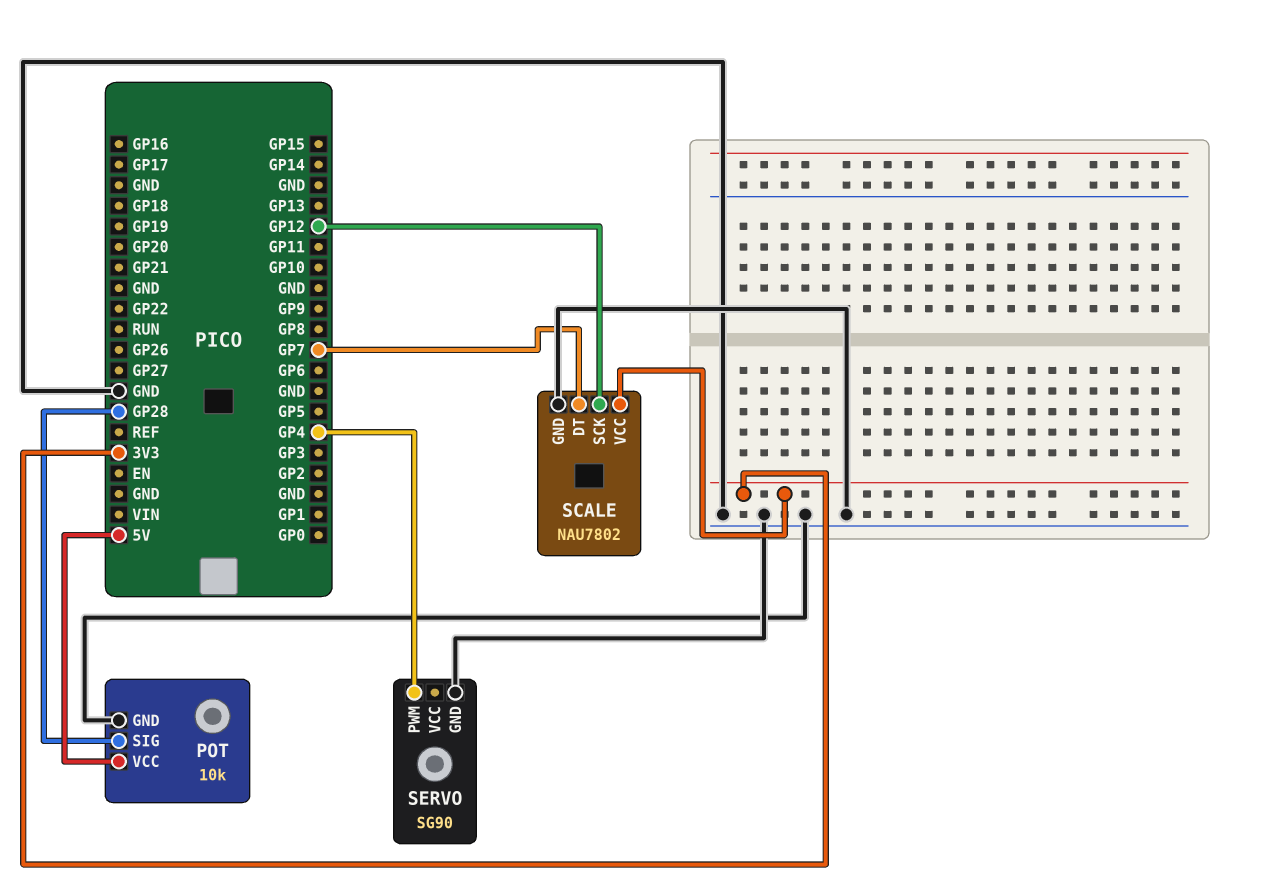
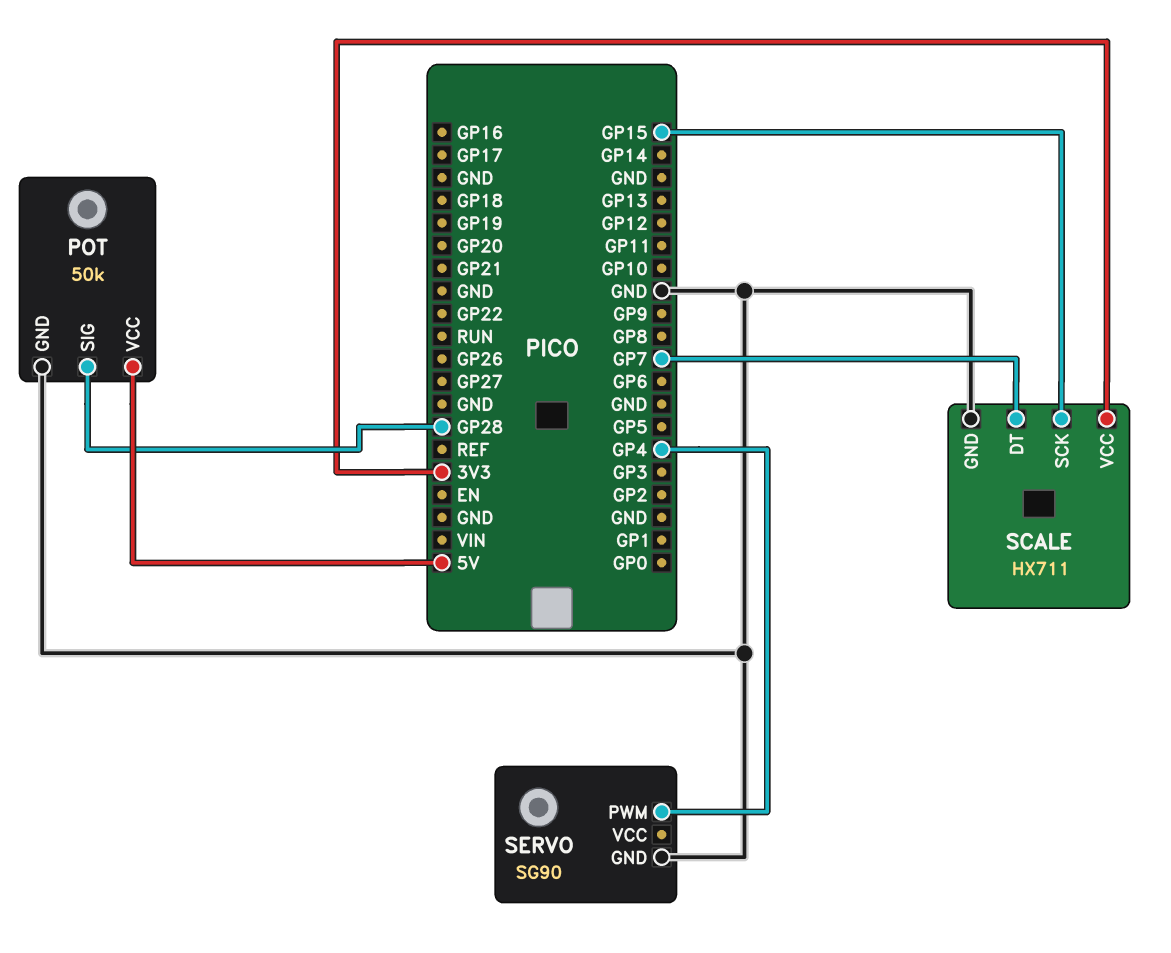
POT: 10k -> 50k
SCALE: NAU7802 -> HX711
SCALE pin SCK: GP12 -> GP15

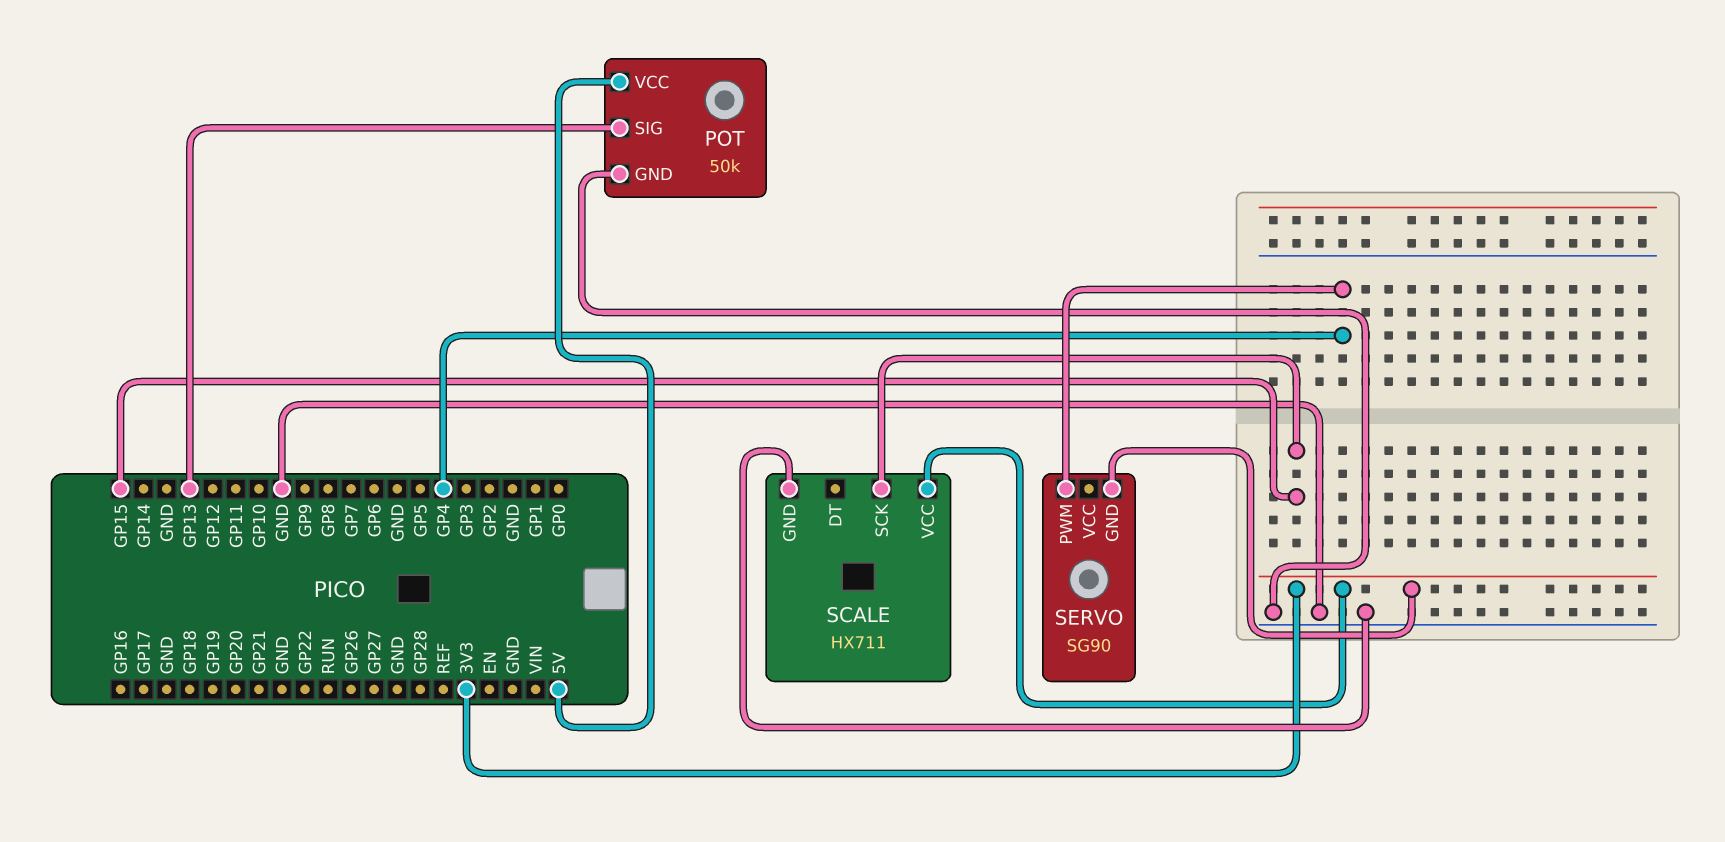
POT pin SIG: GP28 -> GP13
SCALE pin DT: GP7 -> none
SERVO pin GND: GND -> 3V3

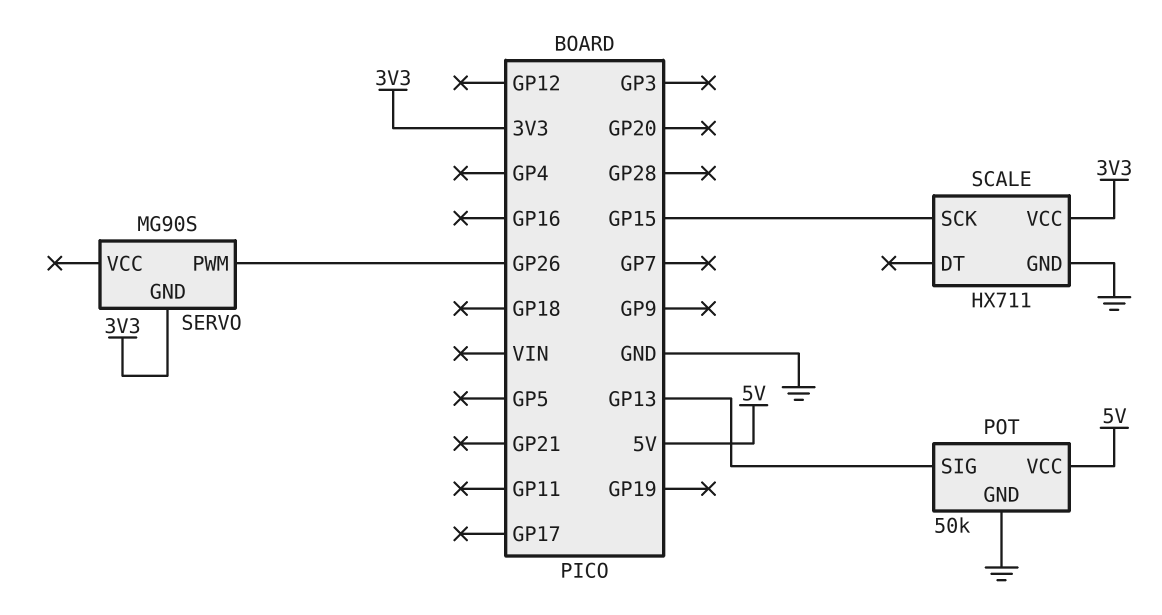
SERVO: SG90 -> MG90S
SERVO pin PWM: GP4 -> GP26

